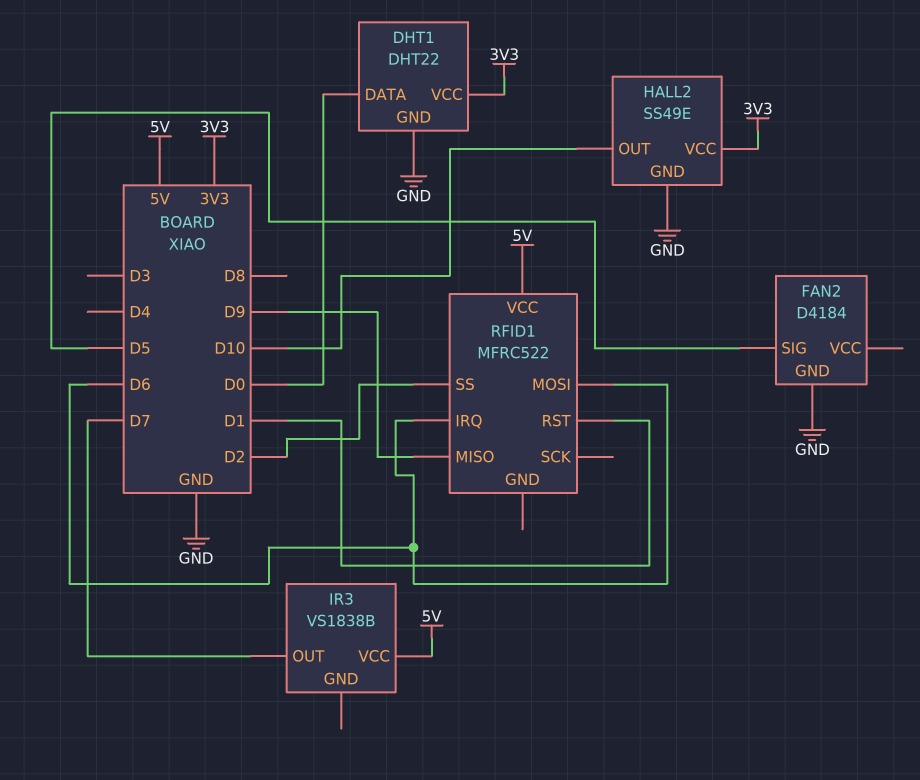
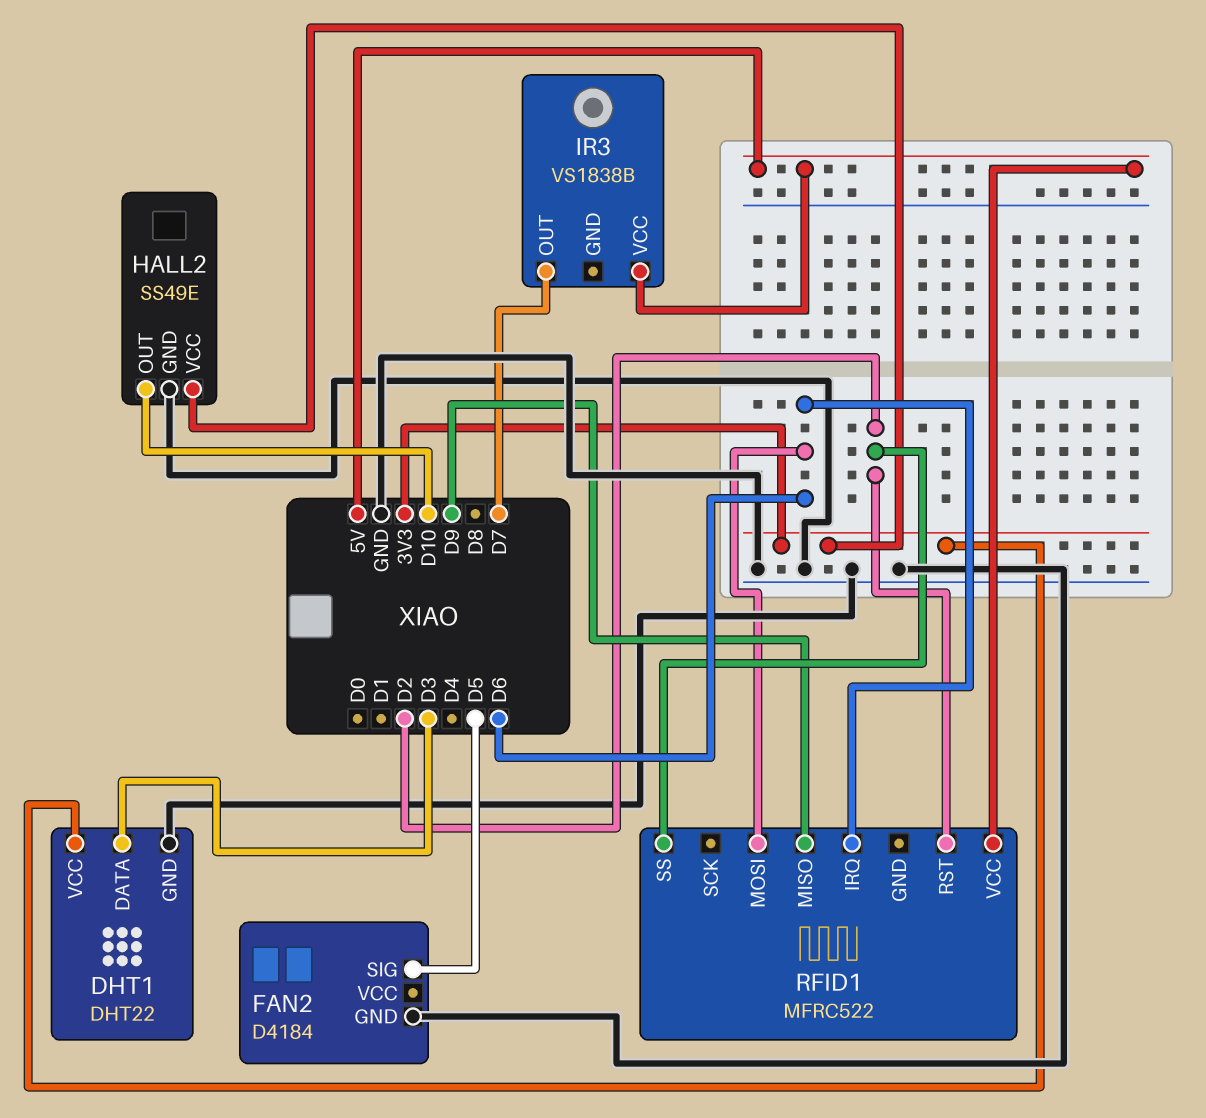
DHT1 pin DATA: D0 -> D3
RFID1 pin RST: D1 -> D2

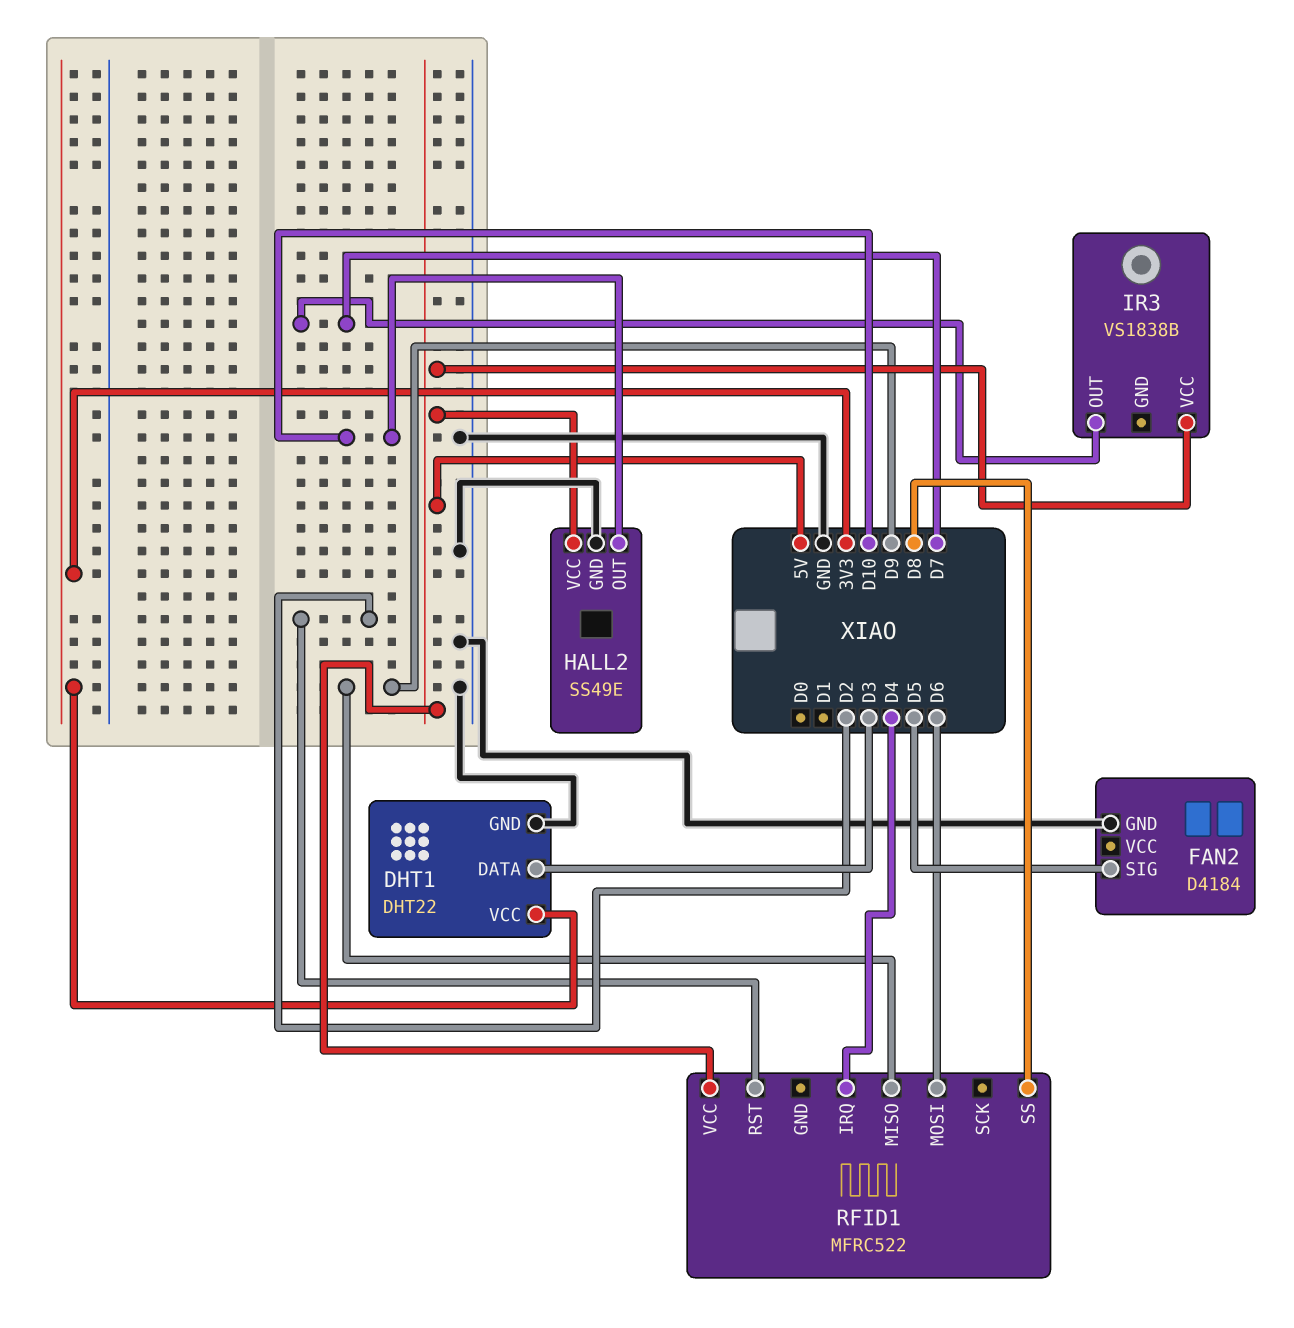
HALL2 pin VCC: 3V3 -> 5V
RFID1 pin IRQ: D6 -> D4
RFID1 pin SS: D2 -> D8

